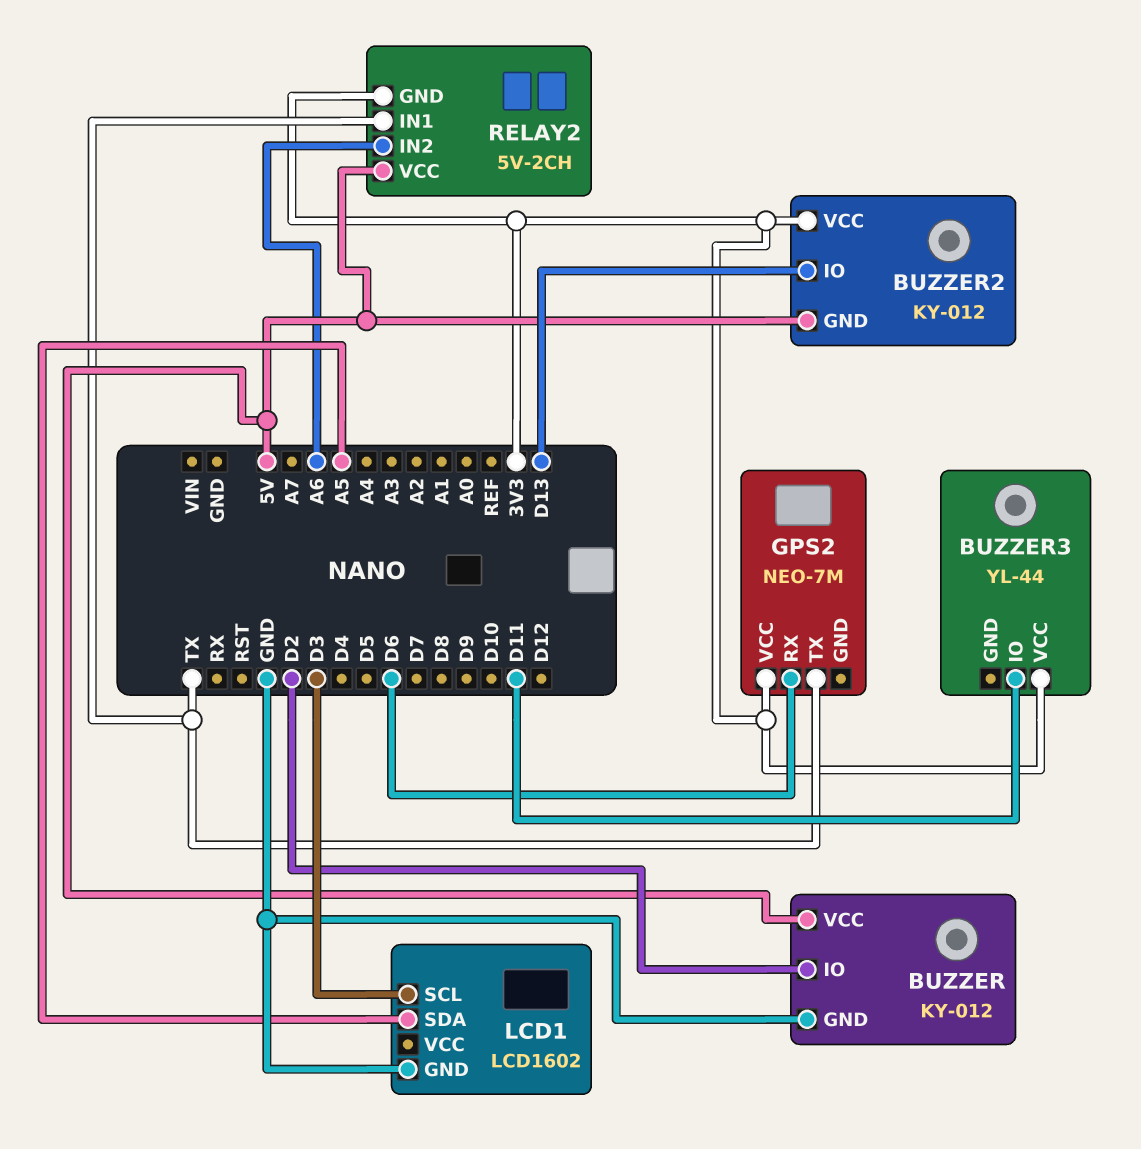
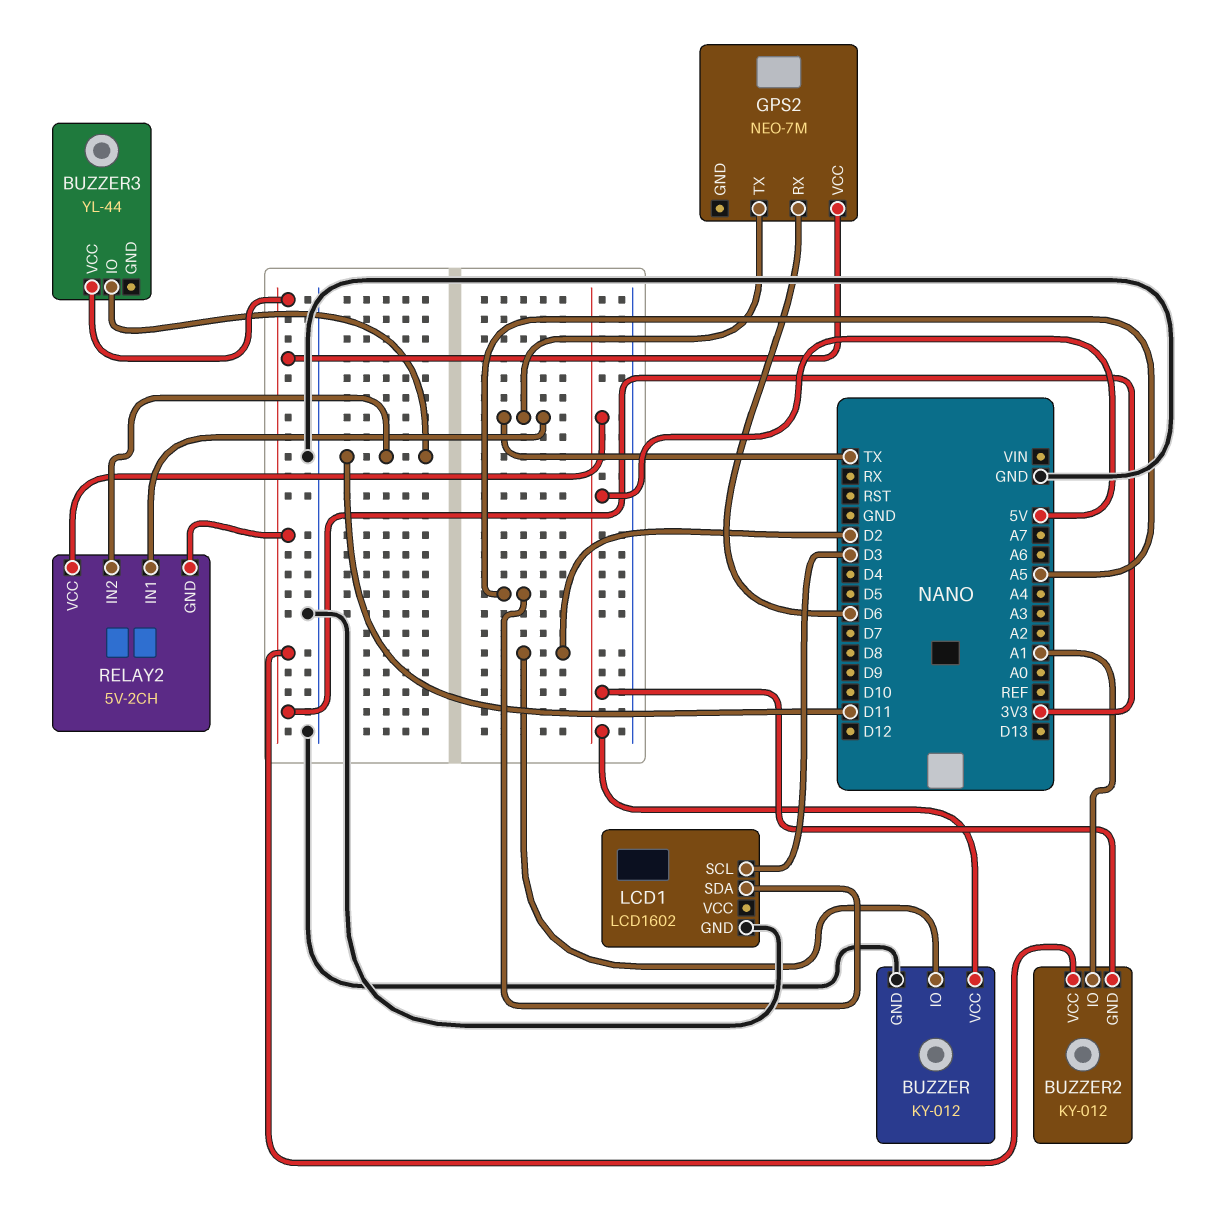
BUZZER2 pin IO: D13 -> A1
RELAY2 pin IN2: A6 -> D11

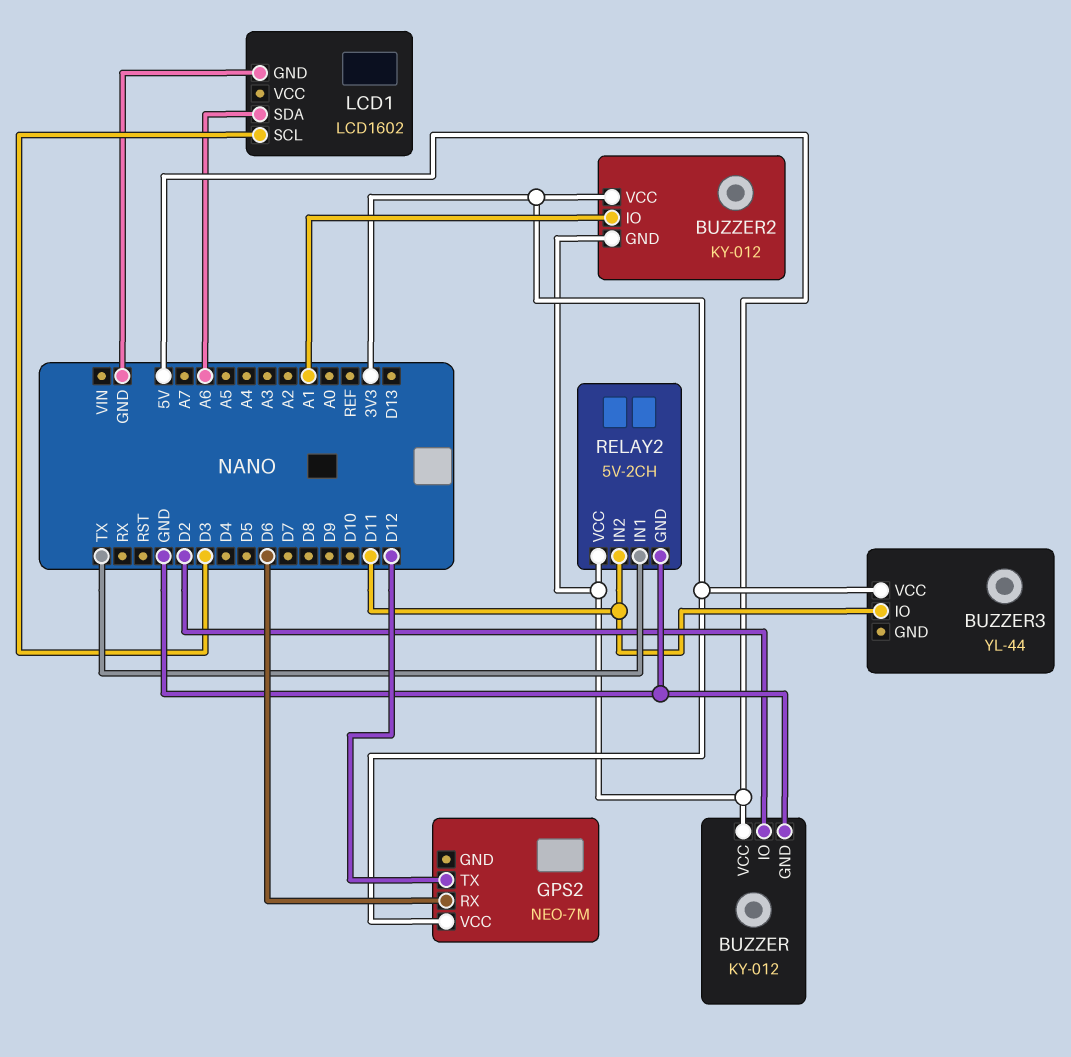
GPS2 pin TX: TX -> D12
LCD1 pin SDA: A5 -> A6
RELAY2 pin GND: 3V3 -> GND

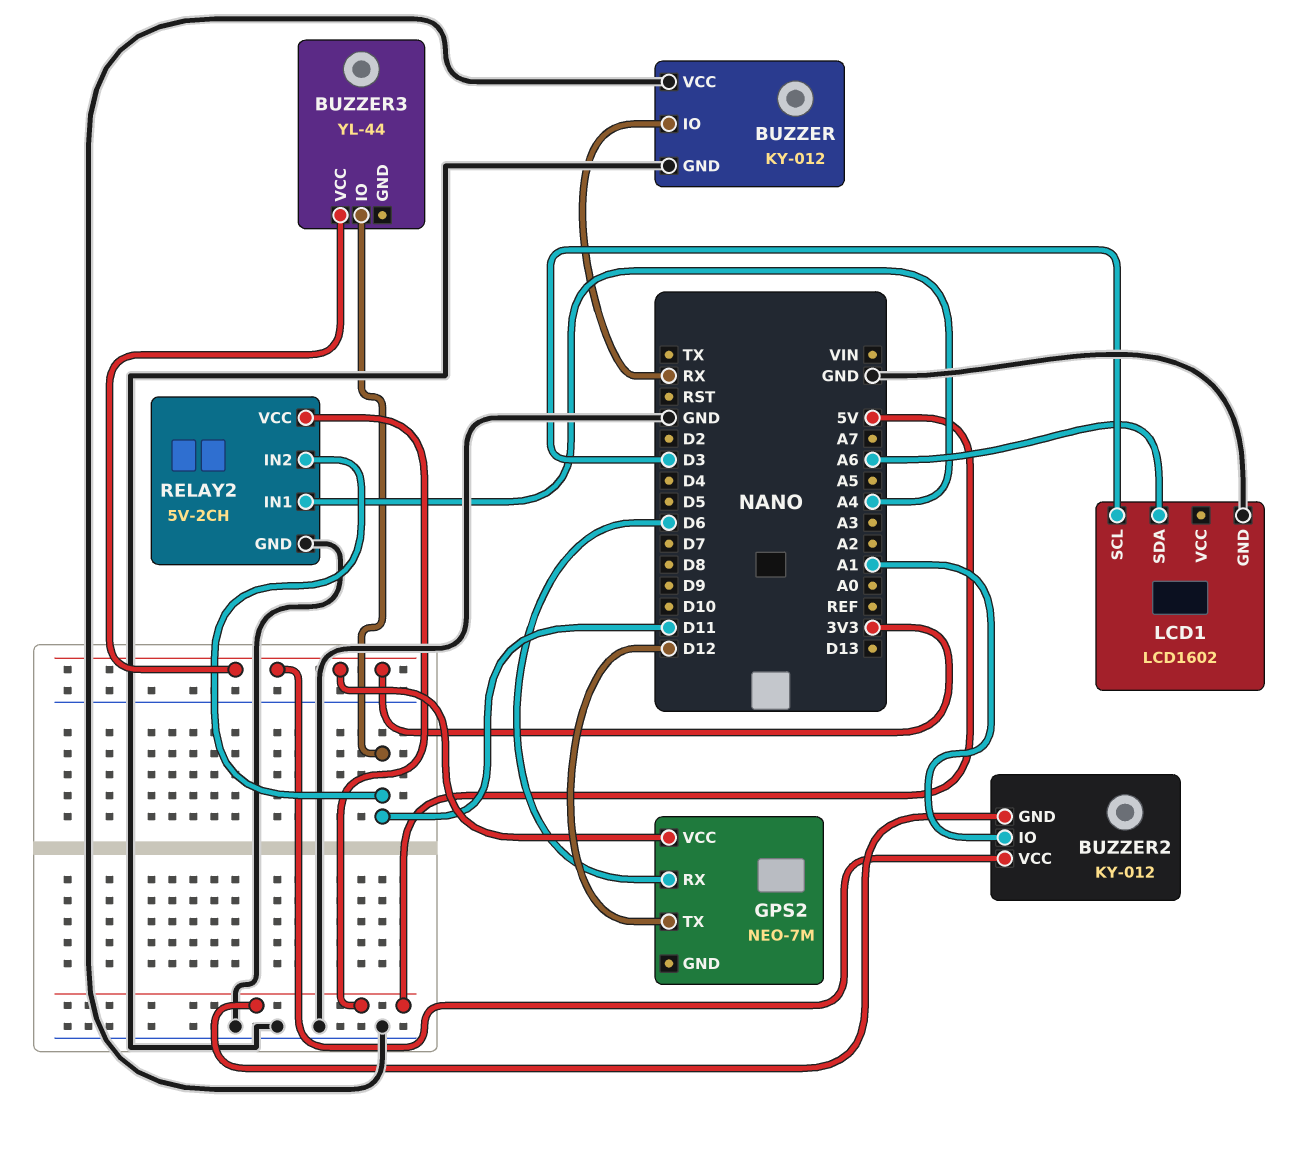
BUZZER pin IO: D2 -> RX
BUZZER pin VCC: 5V -> GND
RELAY2 pin IN1: TX -> A4

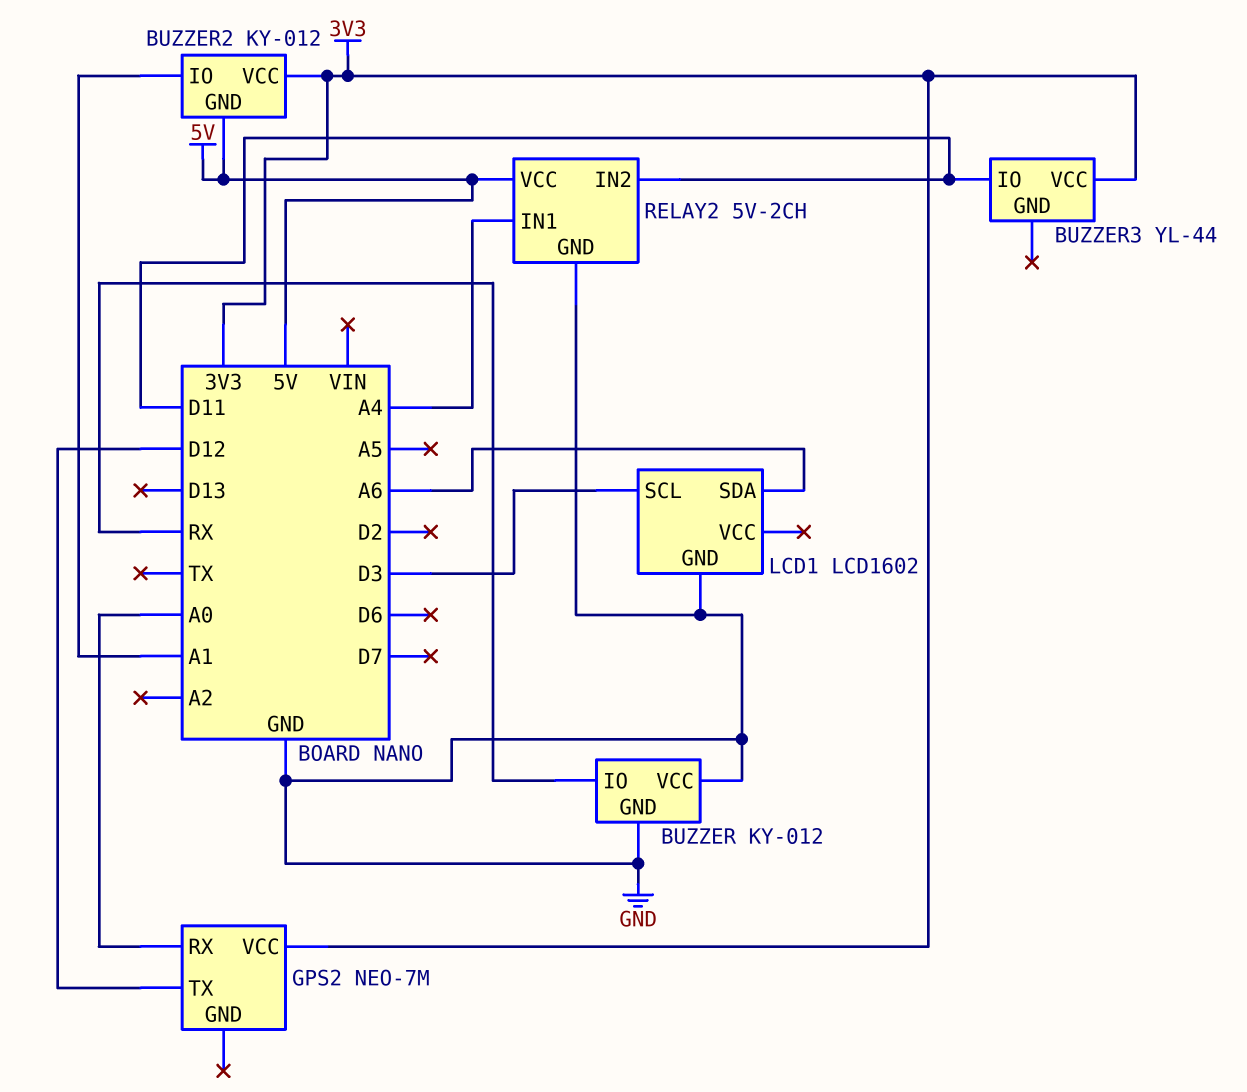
GPS2 pin RX: D6 -> A0

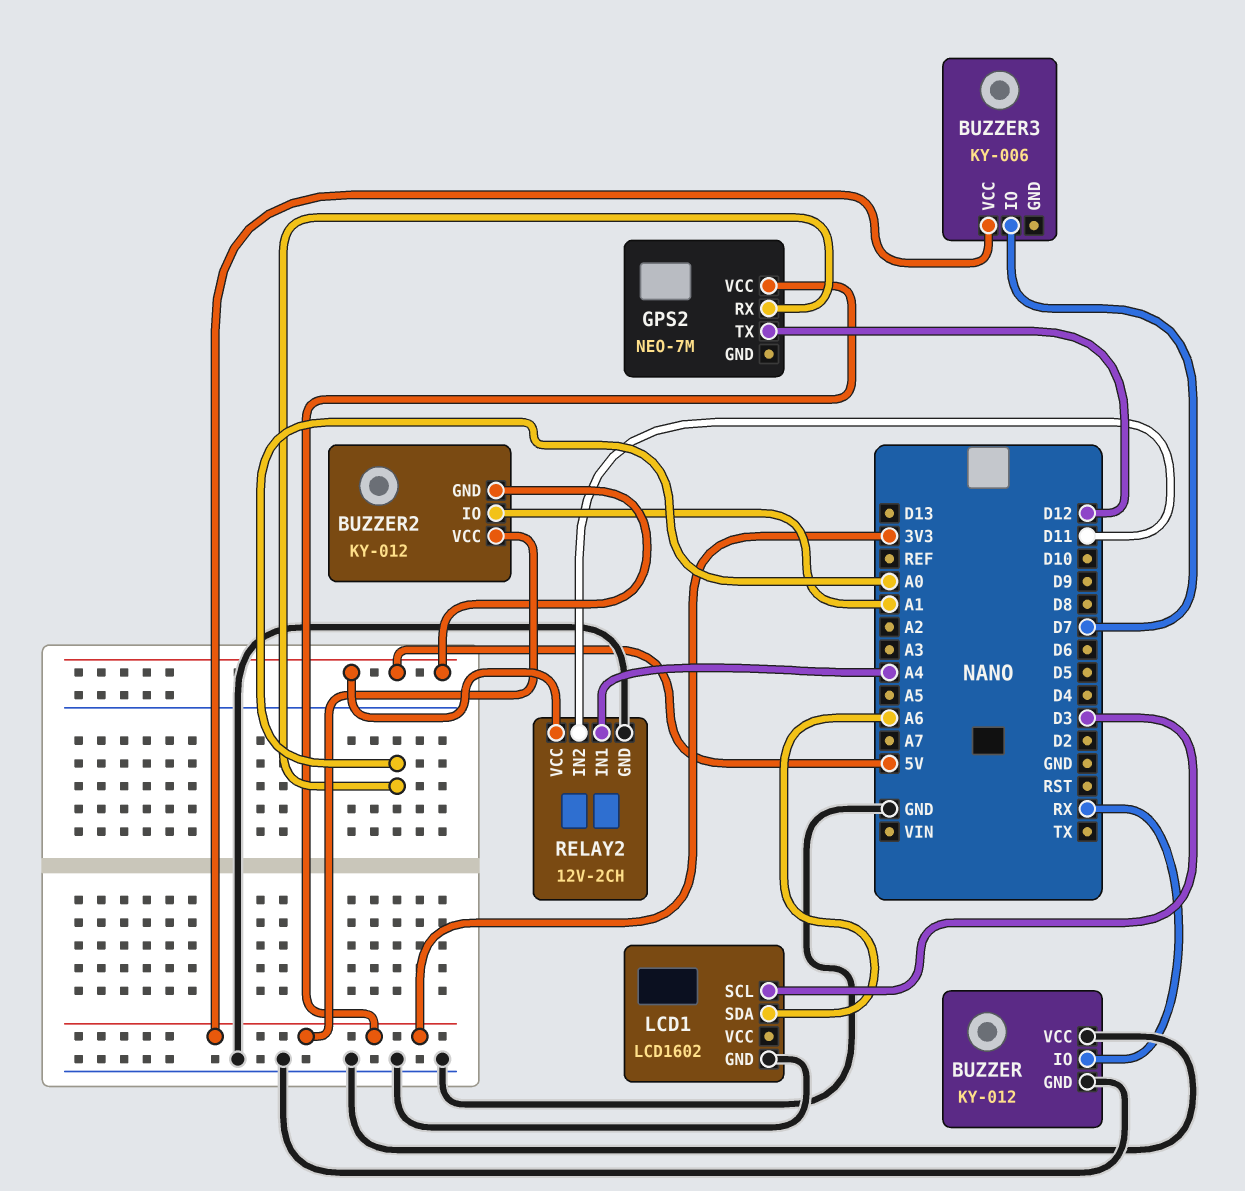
BUZZER3: YL-44 -> KY-006
BUZZER3 pin IO: D11 -> D7
RELAY2: 5V-2CH -> 12V-2CH

